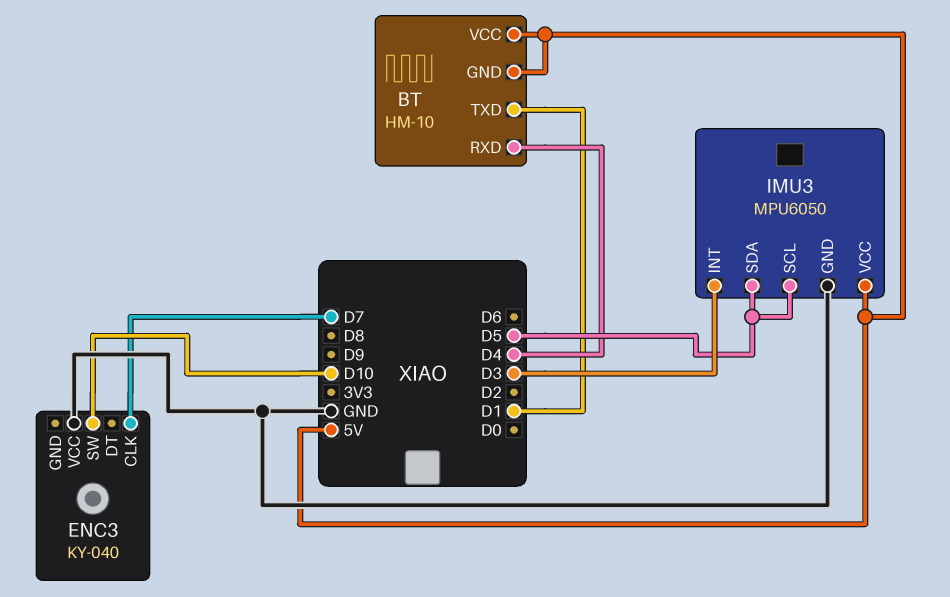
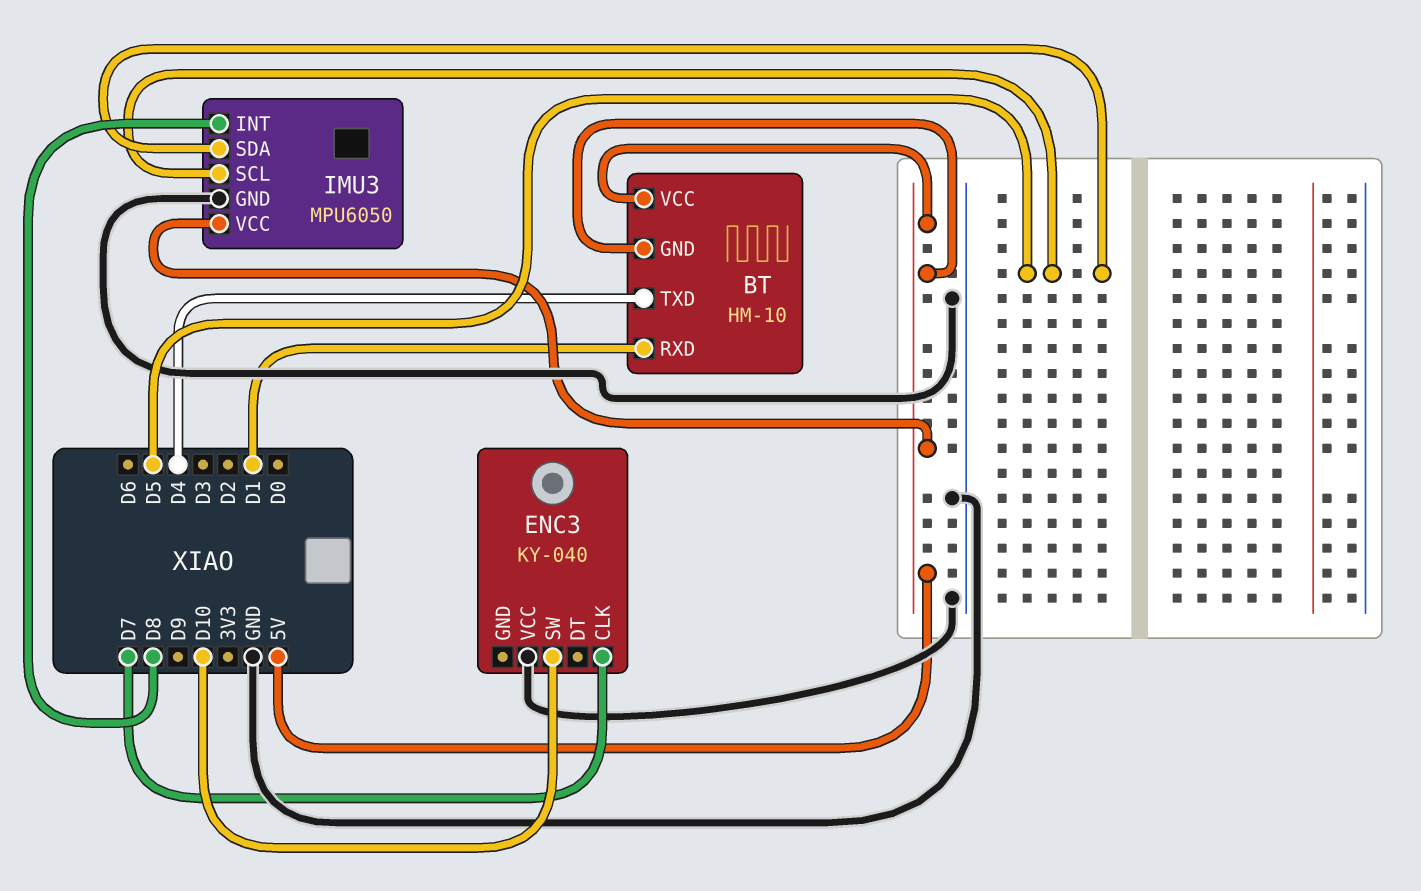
BT pin RXD: D4 -> D1
BT pin TXD: D1 -> D4
IMU3 pin INT: D3 -> D8

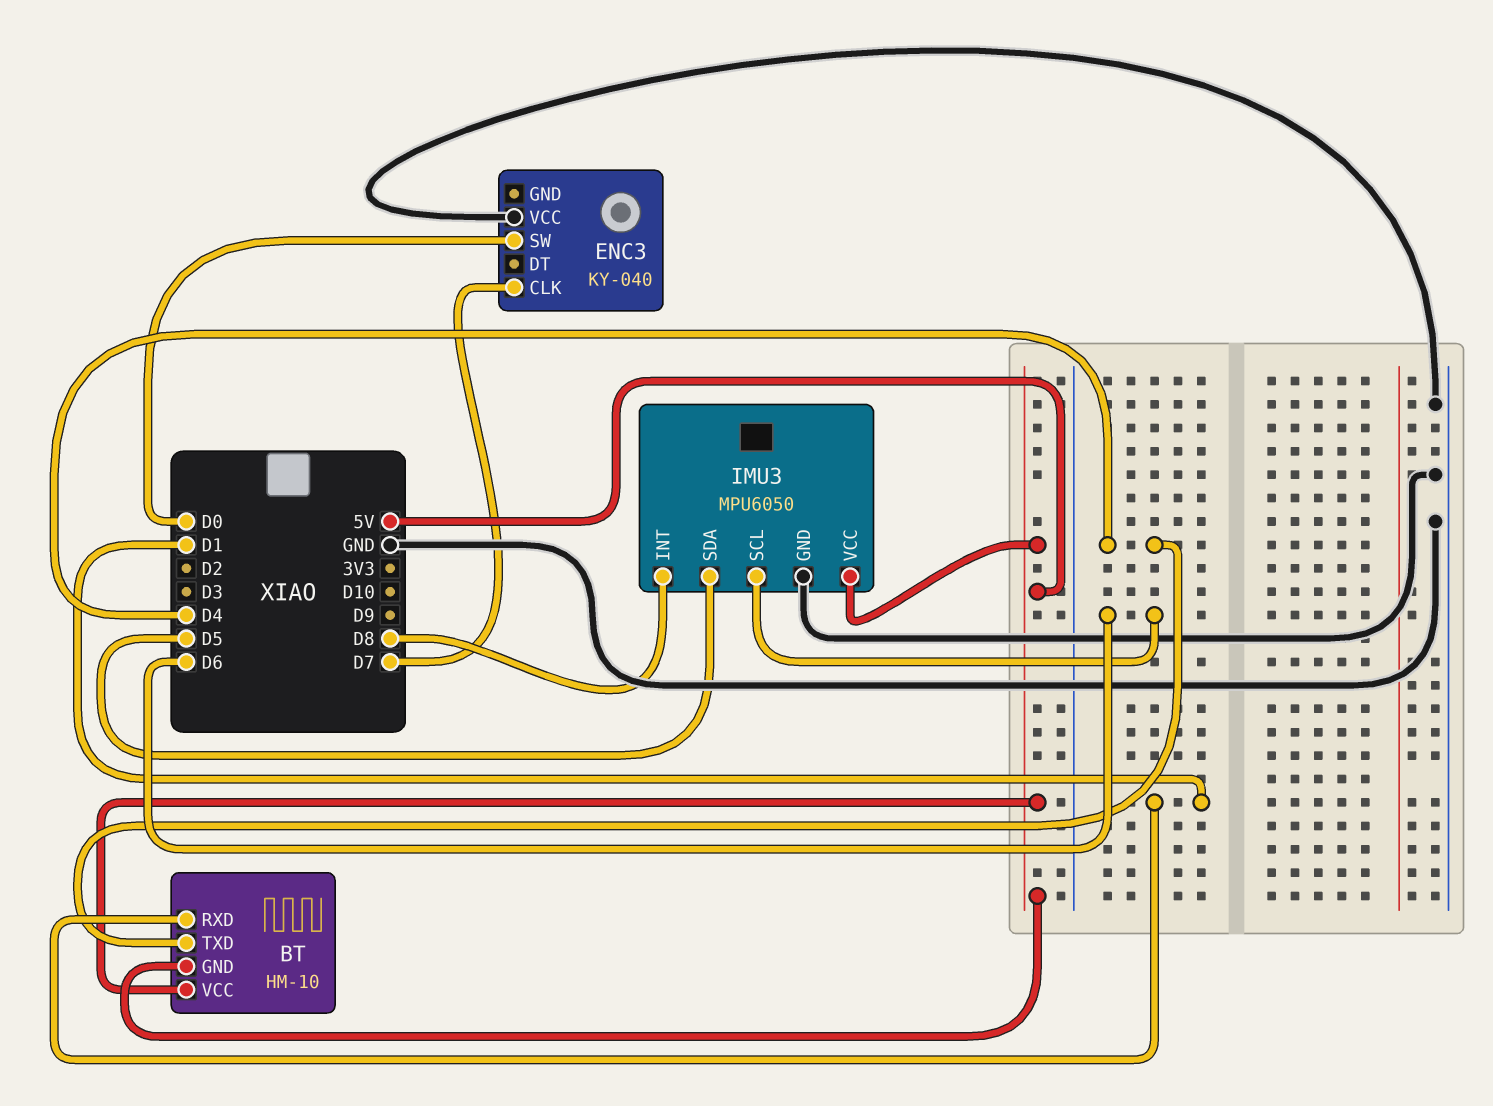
ENC3 pin SW: D10 -> D0
IMU3 pin SCL: D5 -> D6

